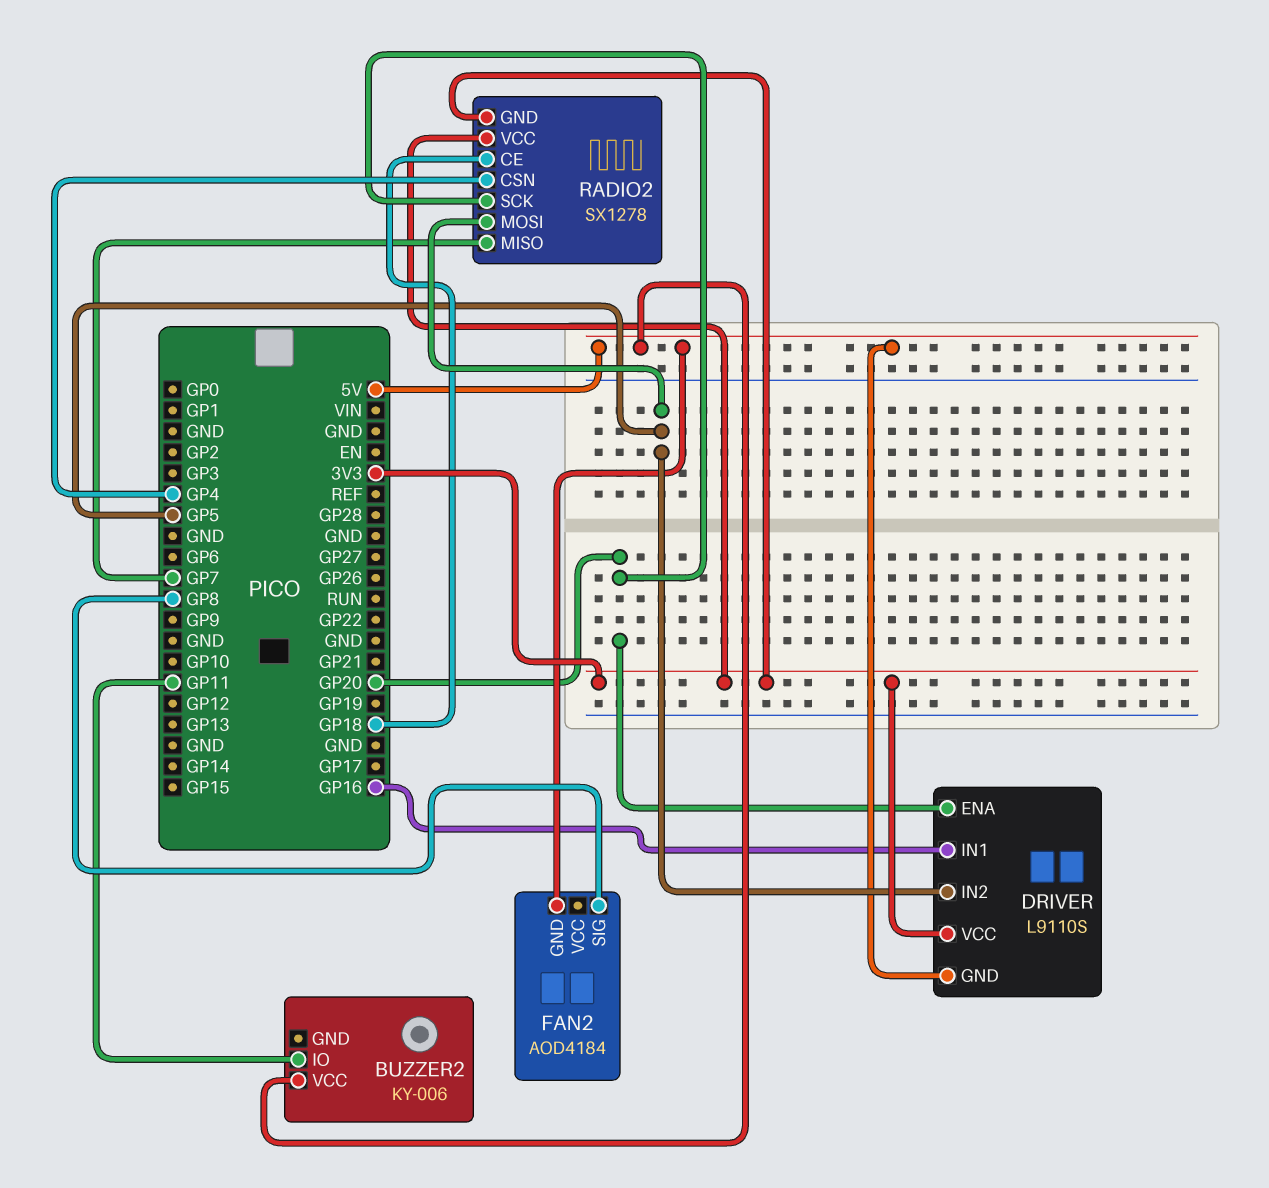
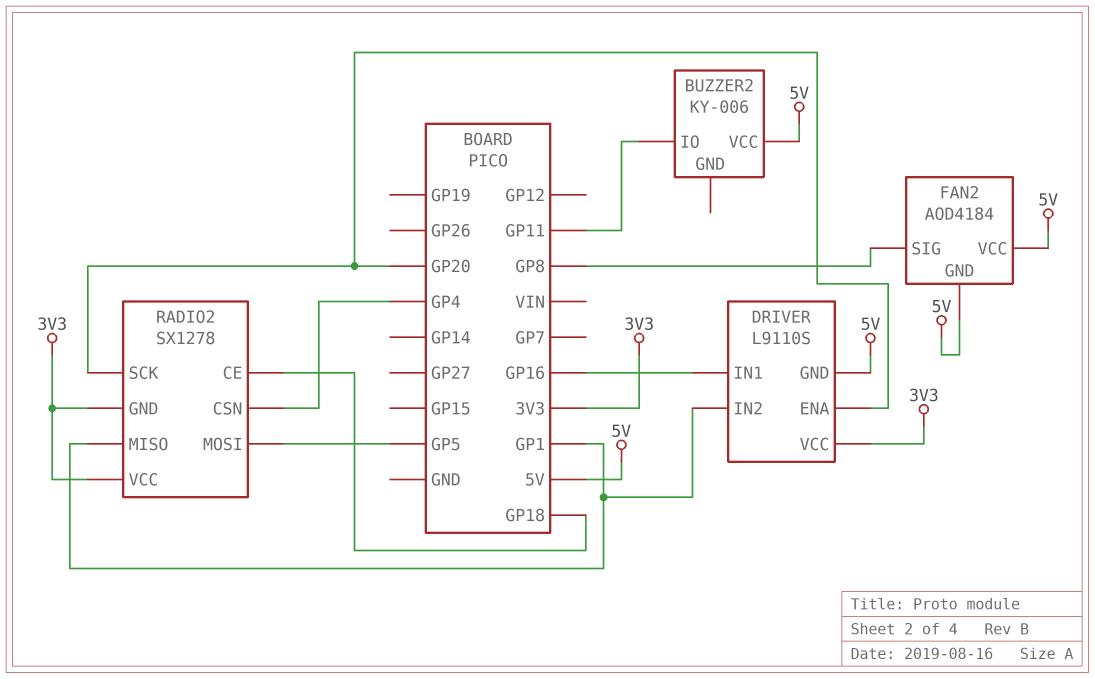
DRIVER pin IN2: GP5 -> GP1
FAN2 pin VCC: none -> 5V
RADIO2 pin MISO: GP7 -> GP1

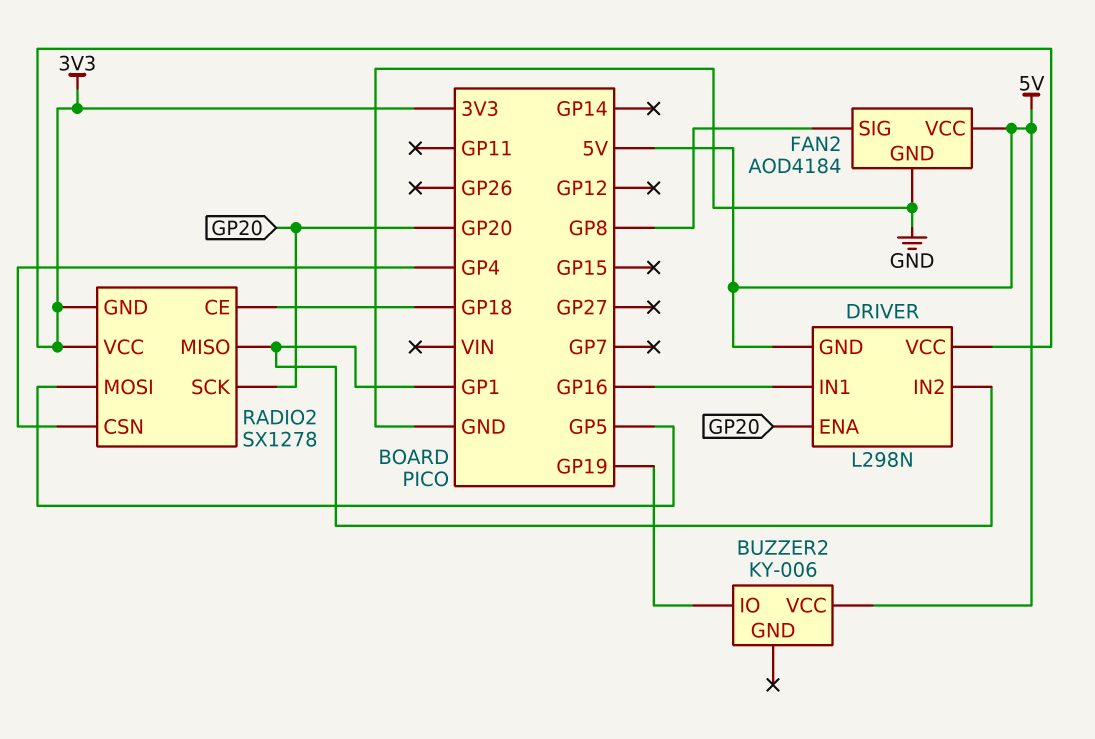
BUZZER2 pin IO: GP11 -> GP19
DRIVER: L9110S -> L298N
FAN2 pin GND: 5V -> GND

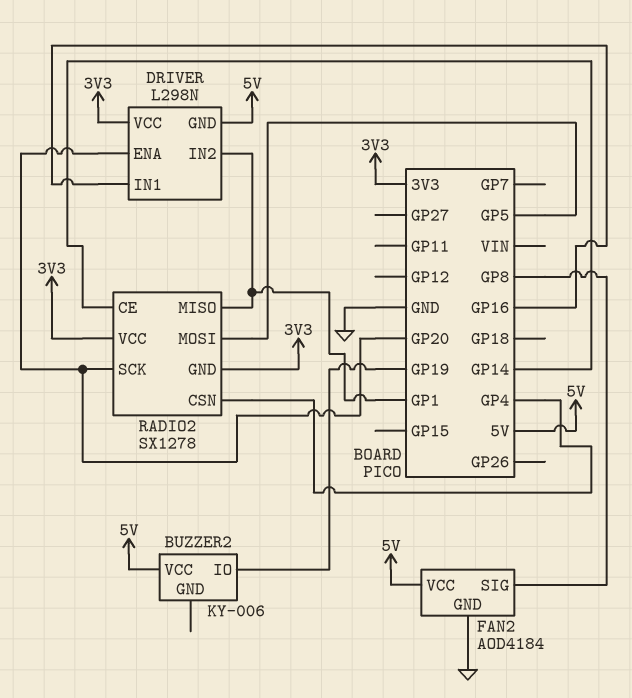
RADIO2 pin CE: GP18 -> GP14

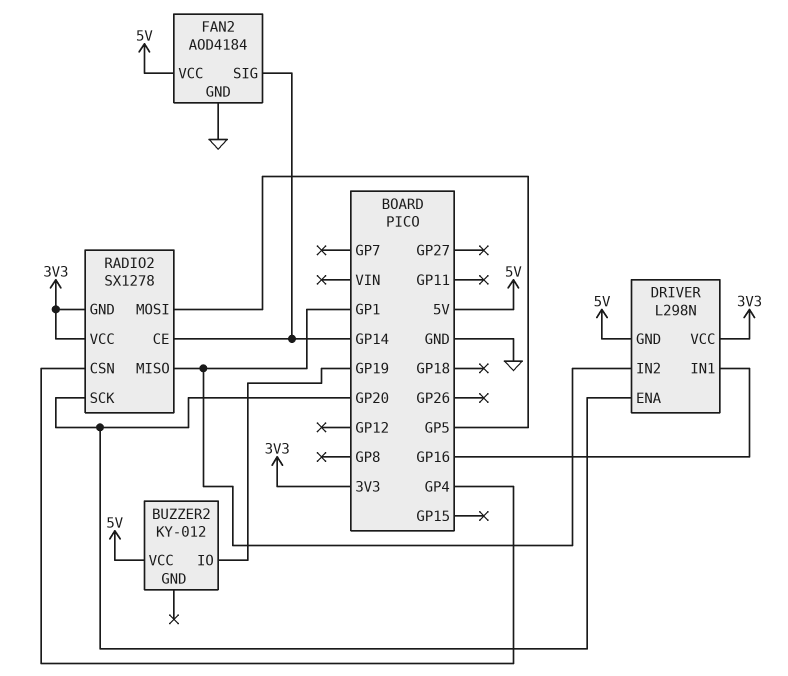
BUZZER2: KY-006 -> KY-012
FAN2 pin SIG: GP8 -> GP14

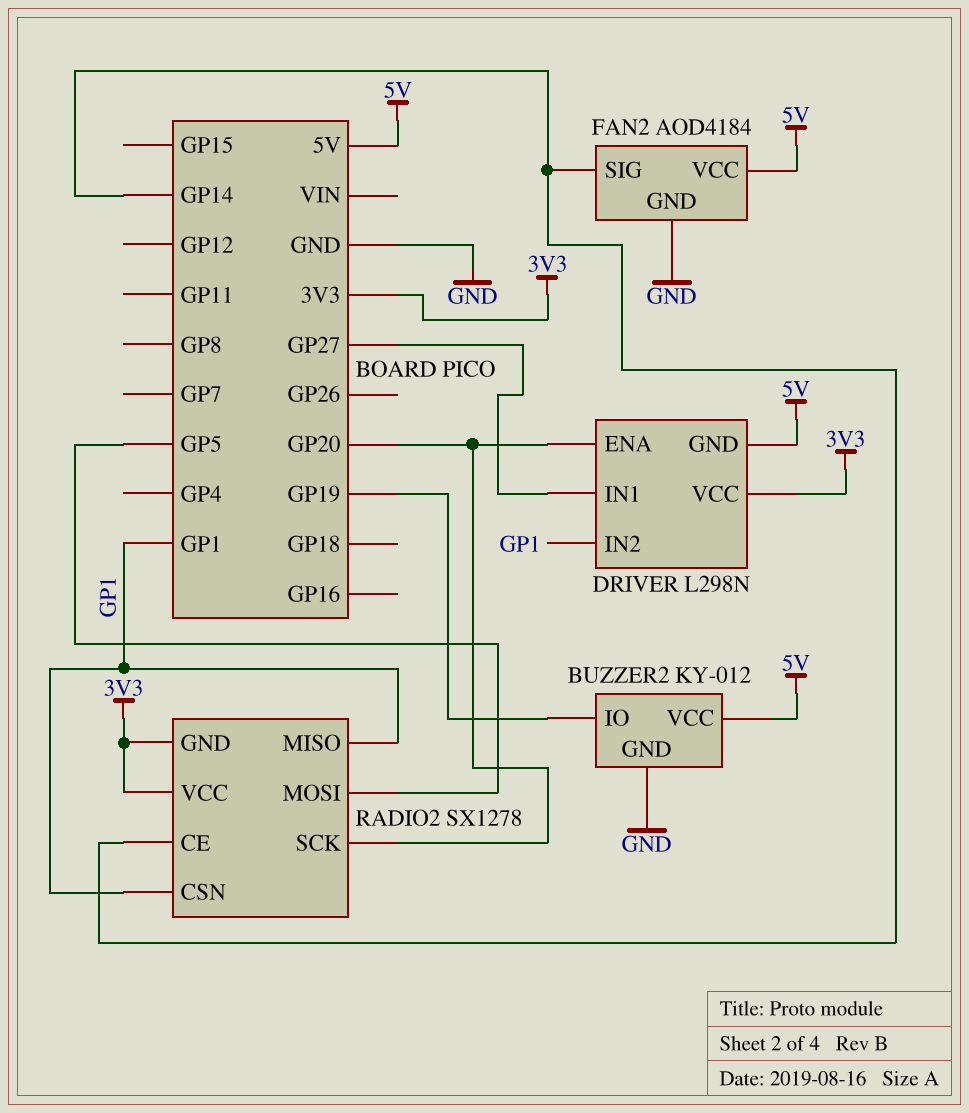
BUZZER2 pin GND: none -> GND
DRIVER pin IN1: GP16 -> GP27
RADIO2 pin CSN: GP4 -> GP1

